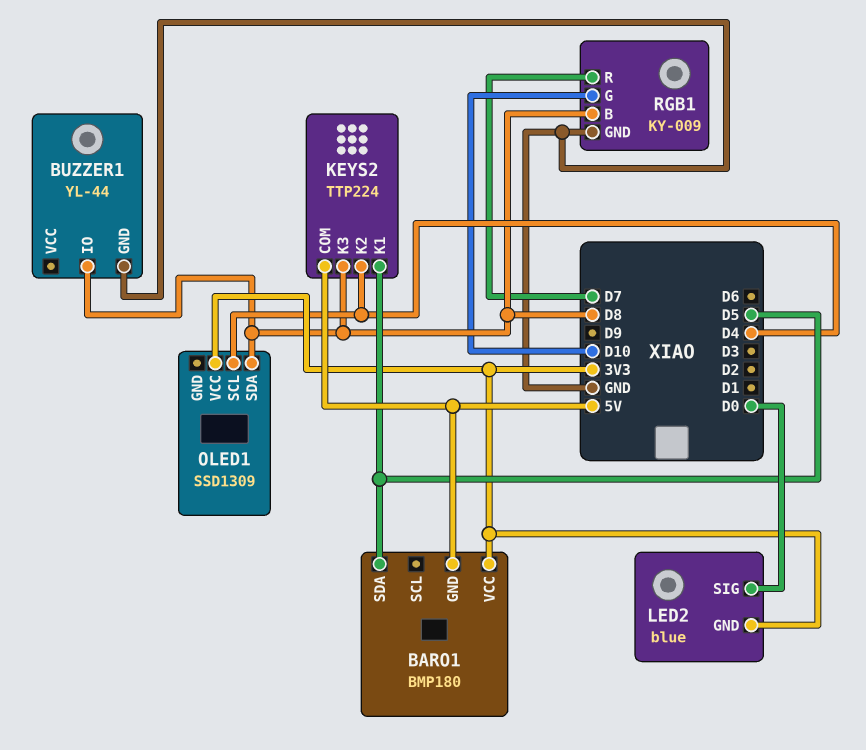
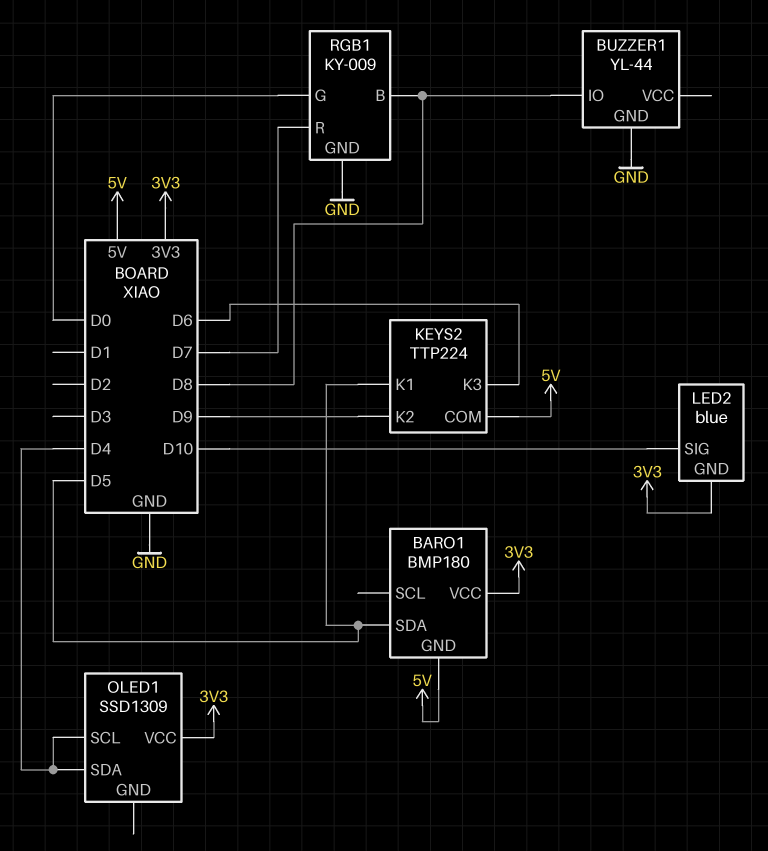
KEYS2 pin K2: D4 -> D9
KEYS2 pin K3: D8 -> D6
LED2 pin SIG: D0 -> D10
OLED1 pin SDA: D8 -> D4
RGB1 pin G: D10 -> D0

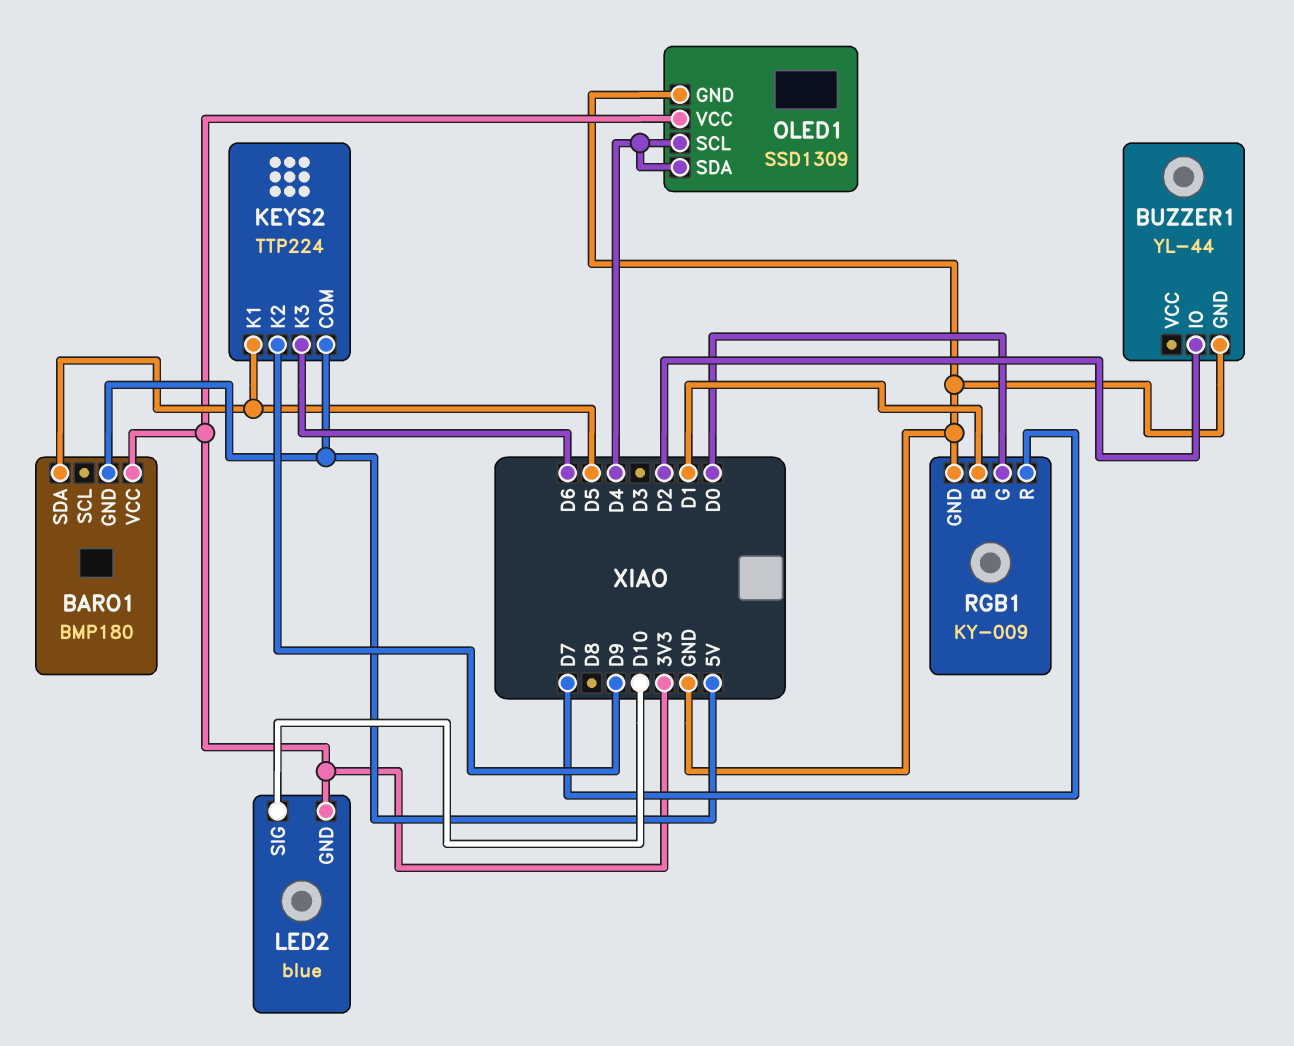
BUZZER1 pin IO: D8 -> D2
OLED1 pin GND: none -> GND
RGB1 pin B: D8 -> D1

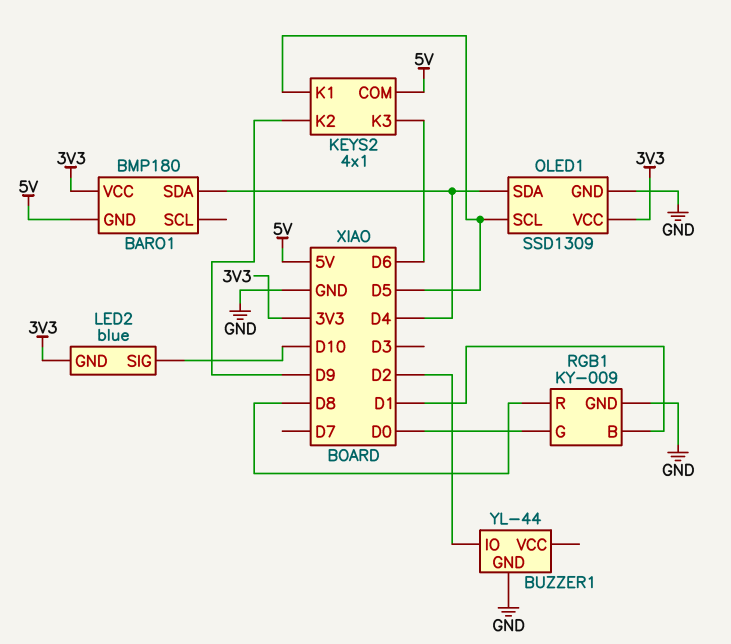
BARO1 pin SDA: D5 -> D4
KEYS2: TTP224 -> 4x1
OLED1 pin SCL: D4 -> D5
RGB1 pin R: D7 -> D8

